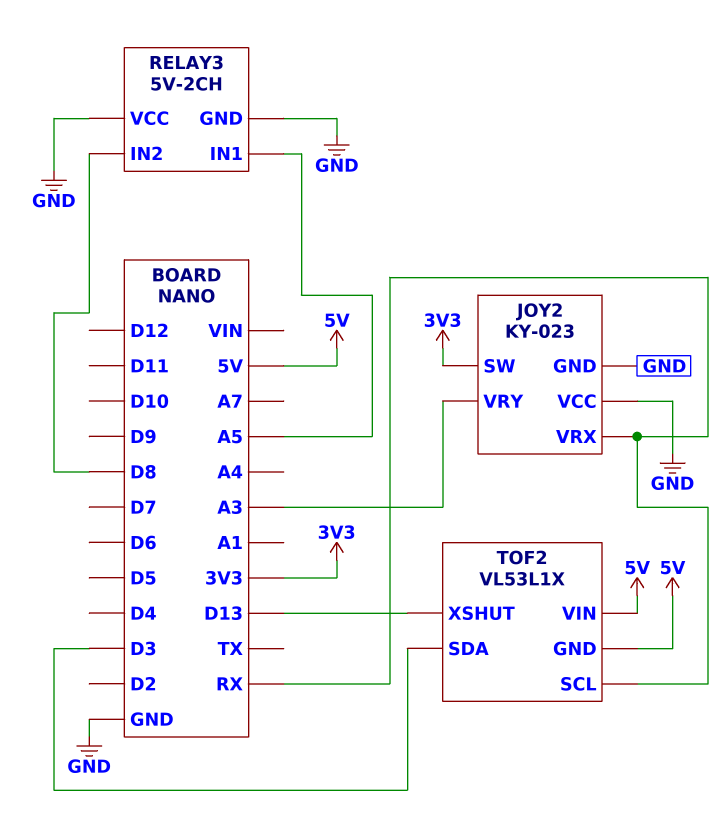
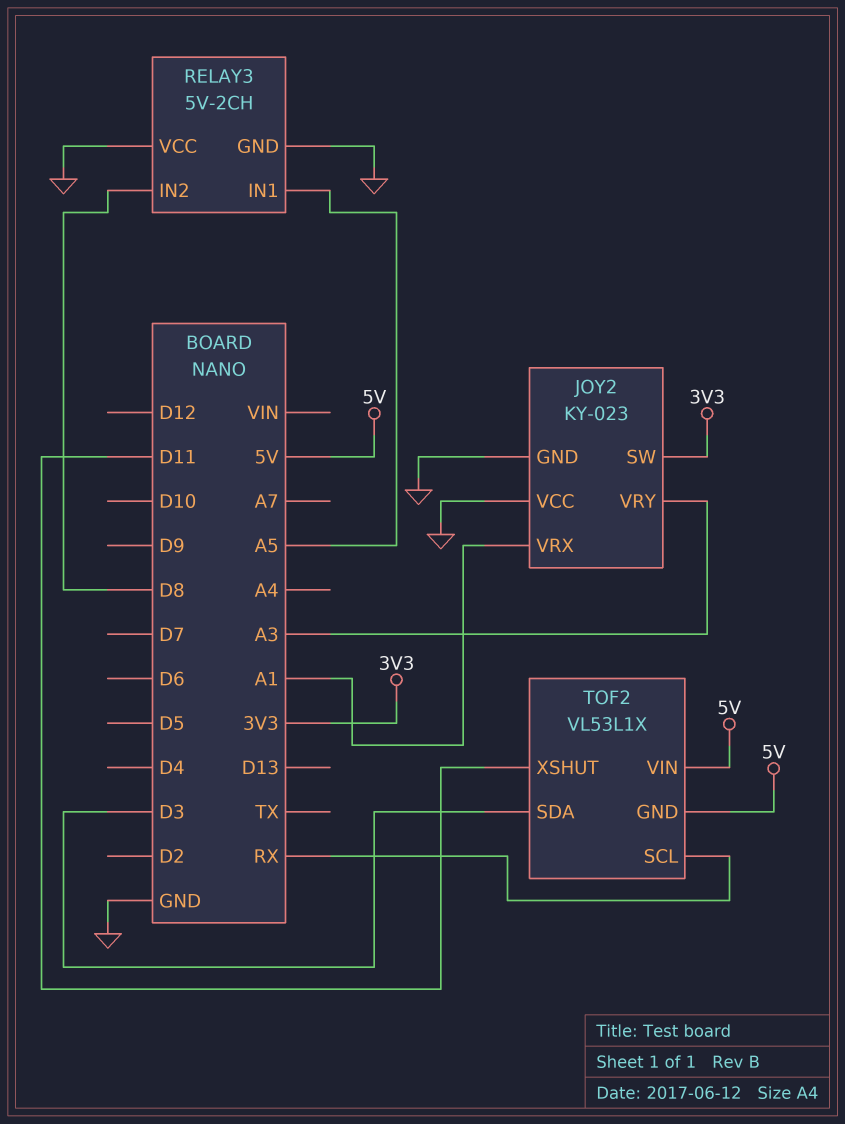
JOY2 pin VRX: RX -> A1
TOF2 pin XSHUT: D13 -> D11

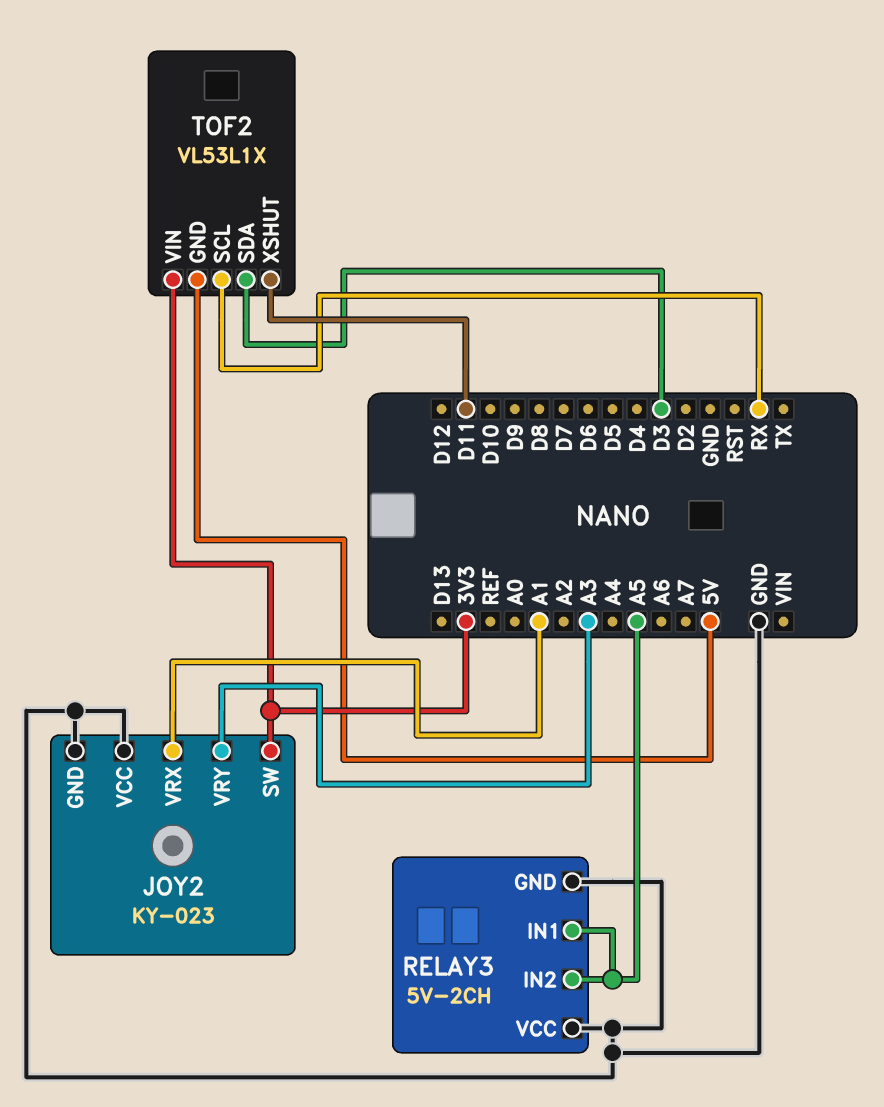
RELAY3 pin IN2: D8 -> A5
TOF2 pin VIN: 5V -> 3V3

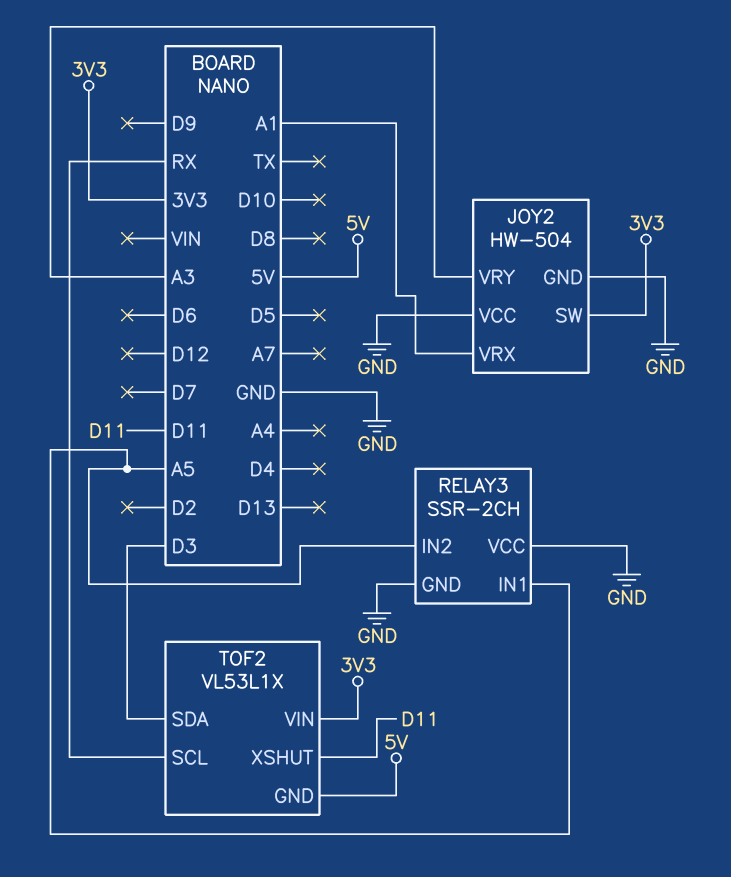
JOY2: KY-023 -> HW-504
RELAY3: 5V-2CH -> SSR-2CH

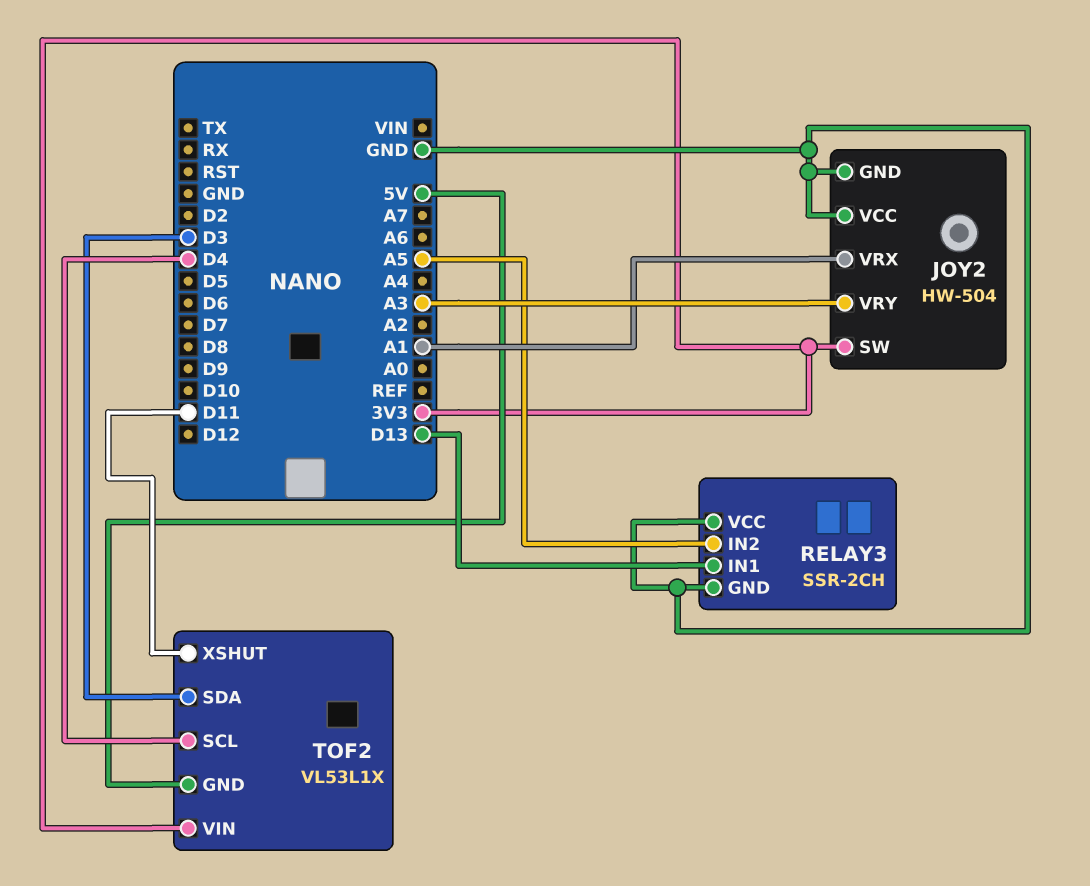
RELAY3 pin IN1: A5 -> D13
TOF2 pin SCL: RX -> D4

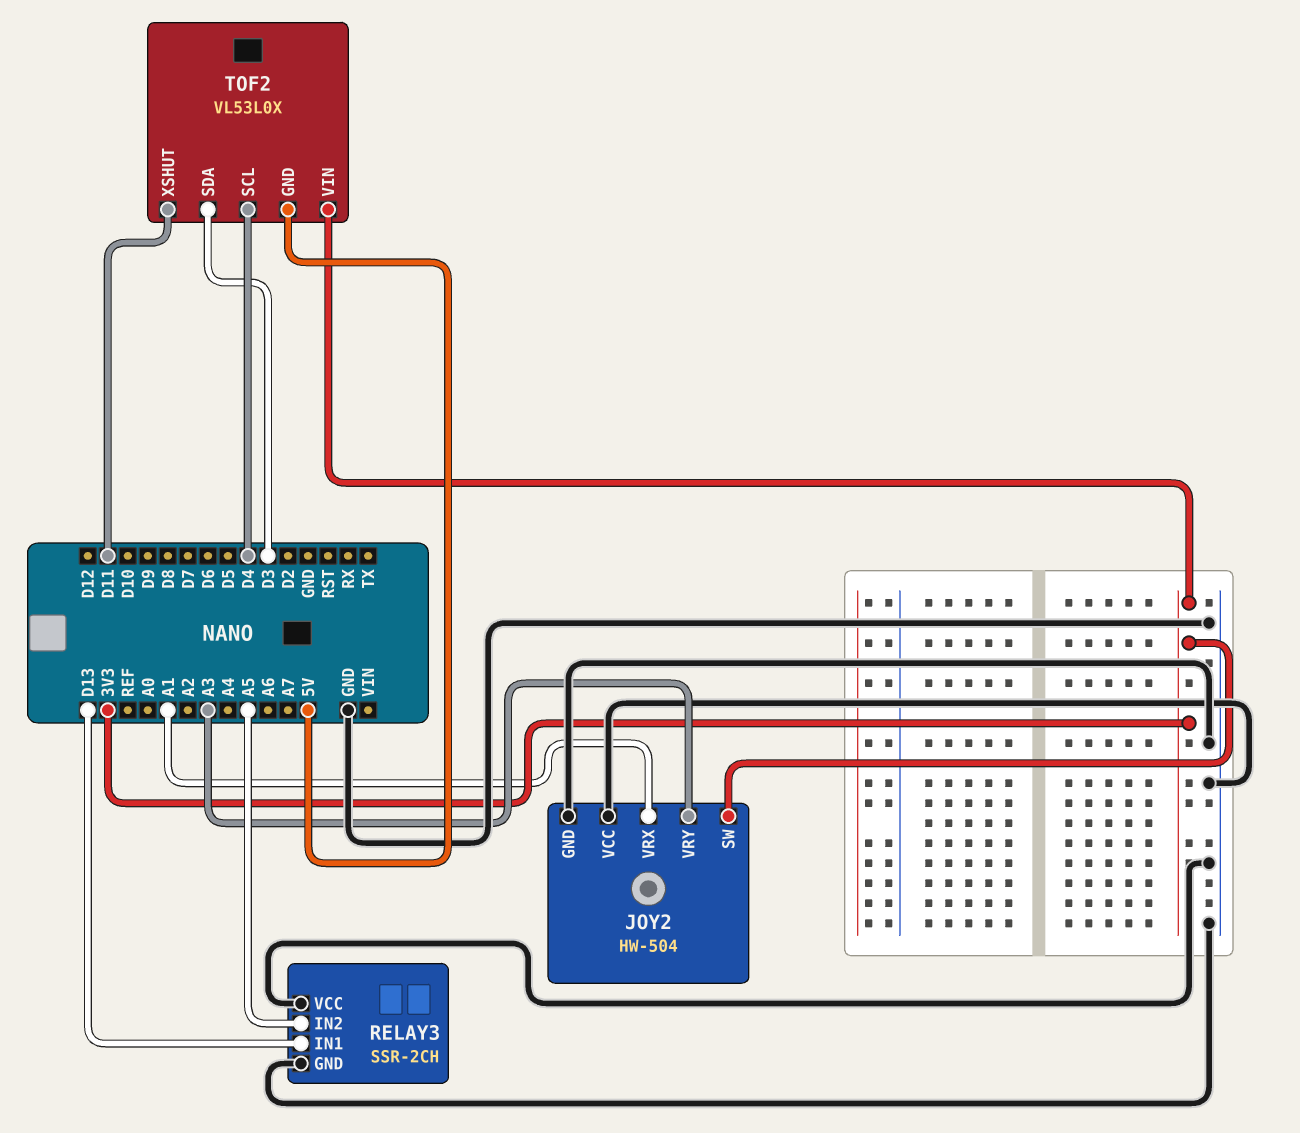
TOF2: VL53L1X -> VL53L0X

